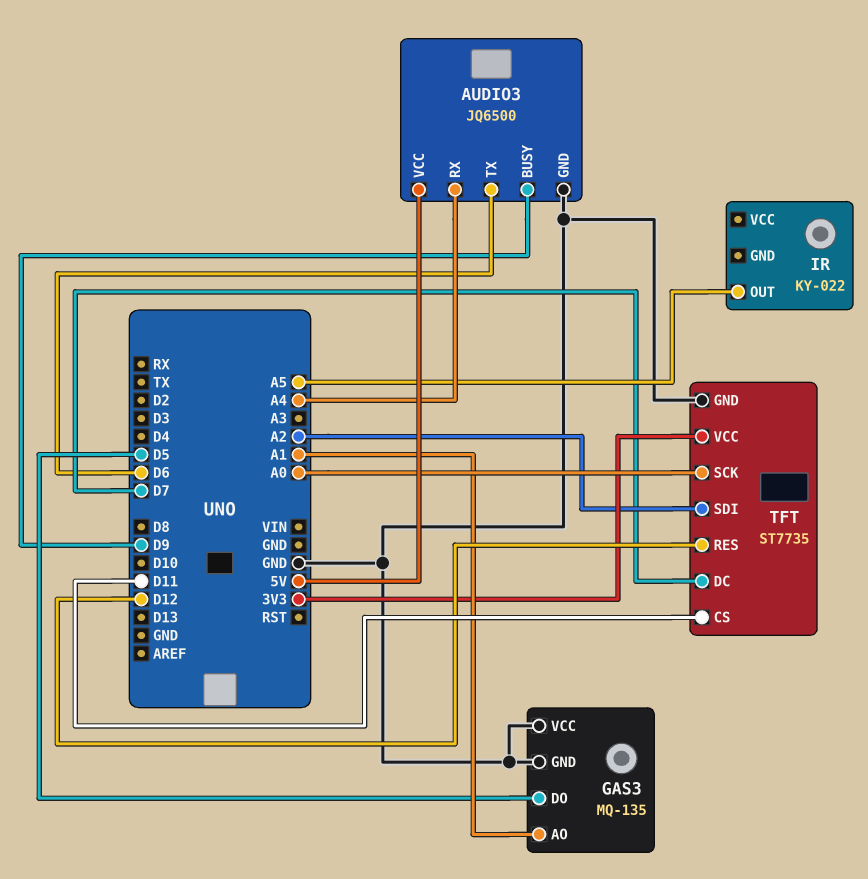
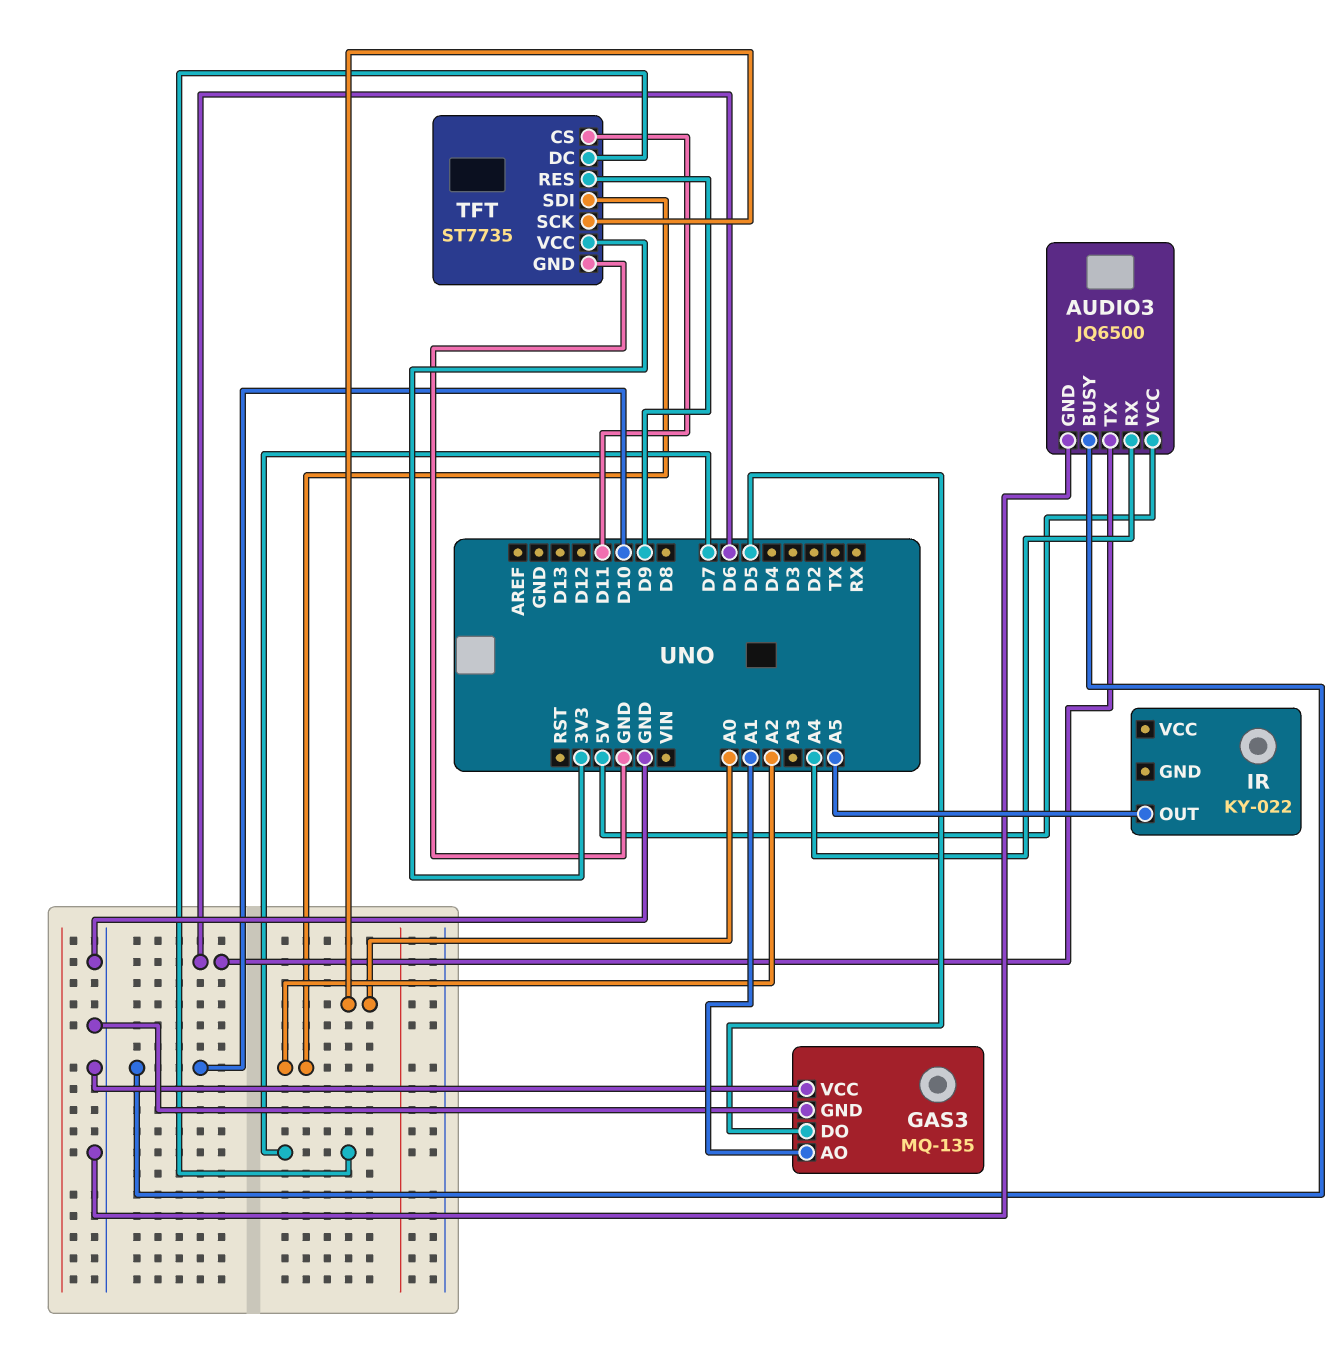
AUDIO3 pin BUSY: D9 -> D10
TFT pin RES: D12 -> D9

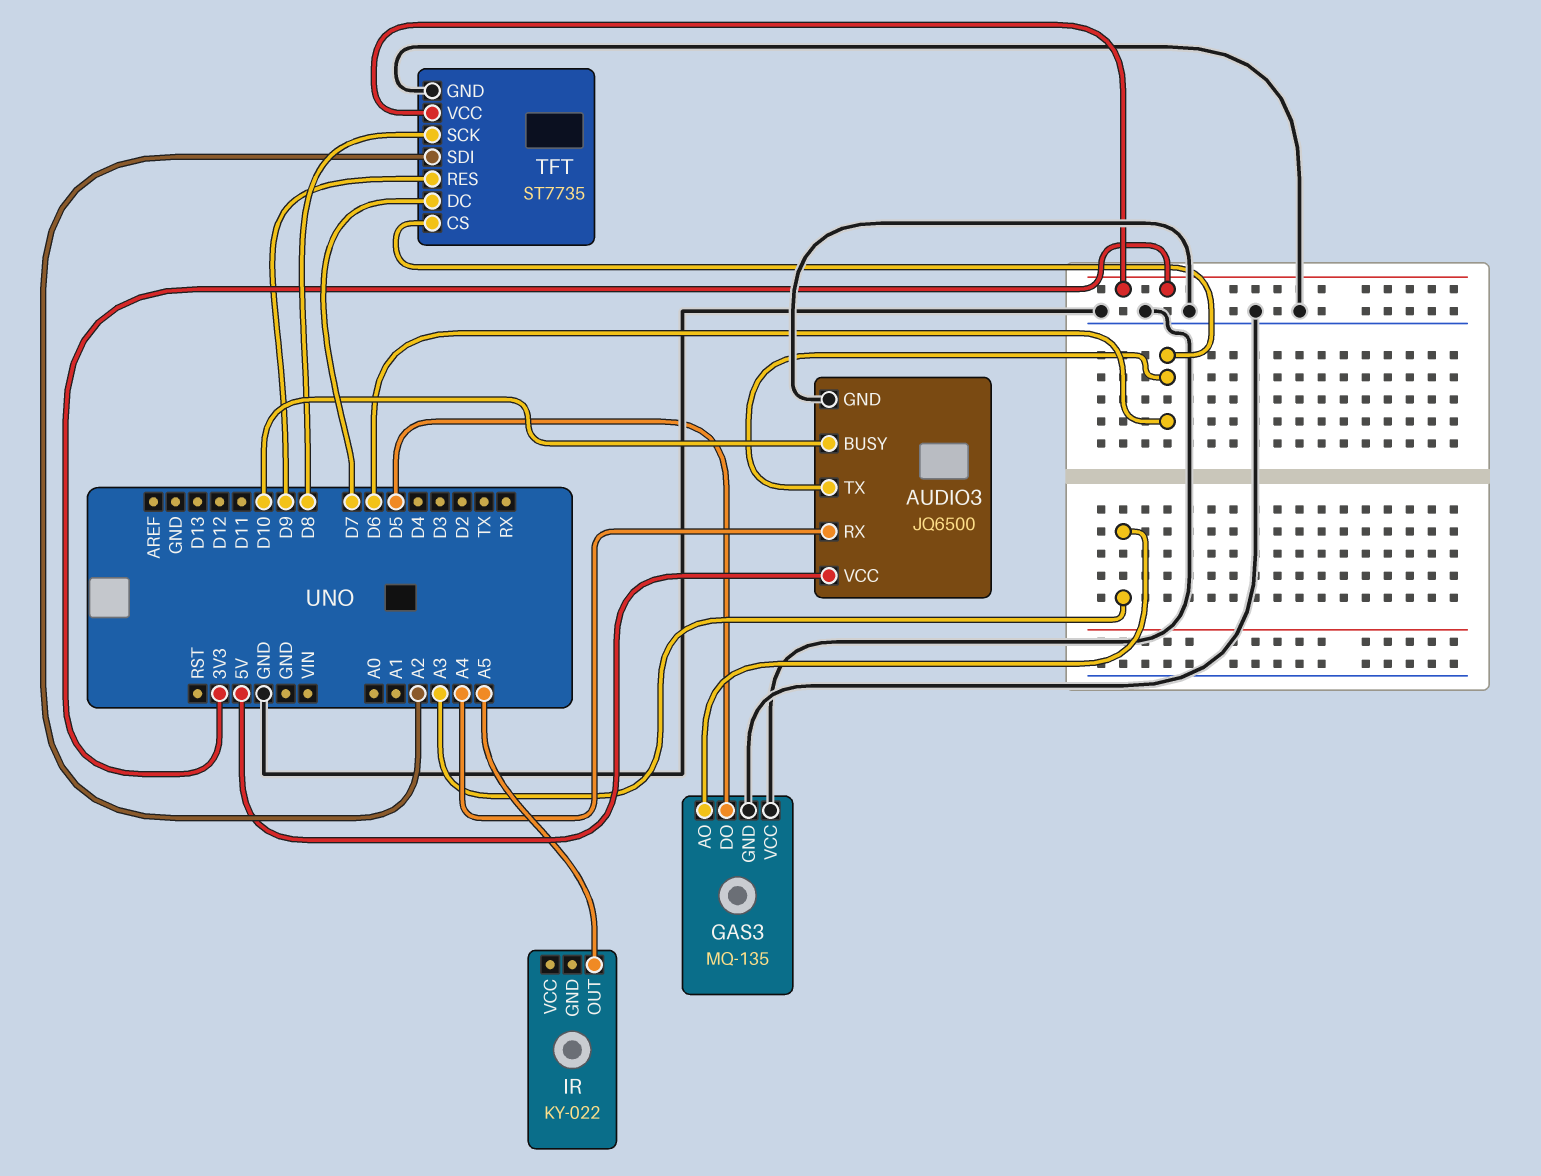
GAS3 pin AO: A1 -> A3
TFT pin CS: D11 -> D6
TFT pin SCK: A0 -> D8

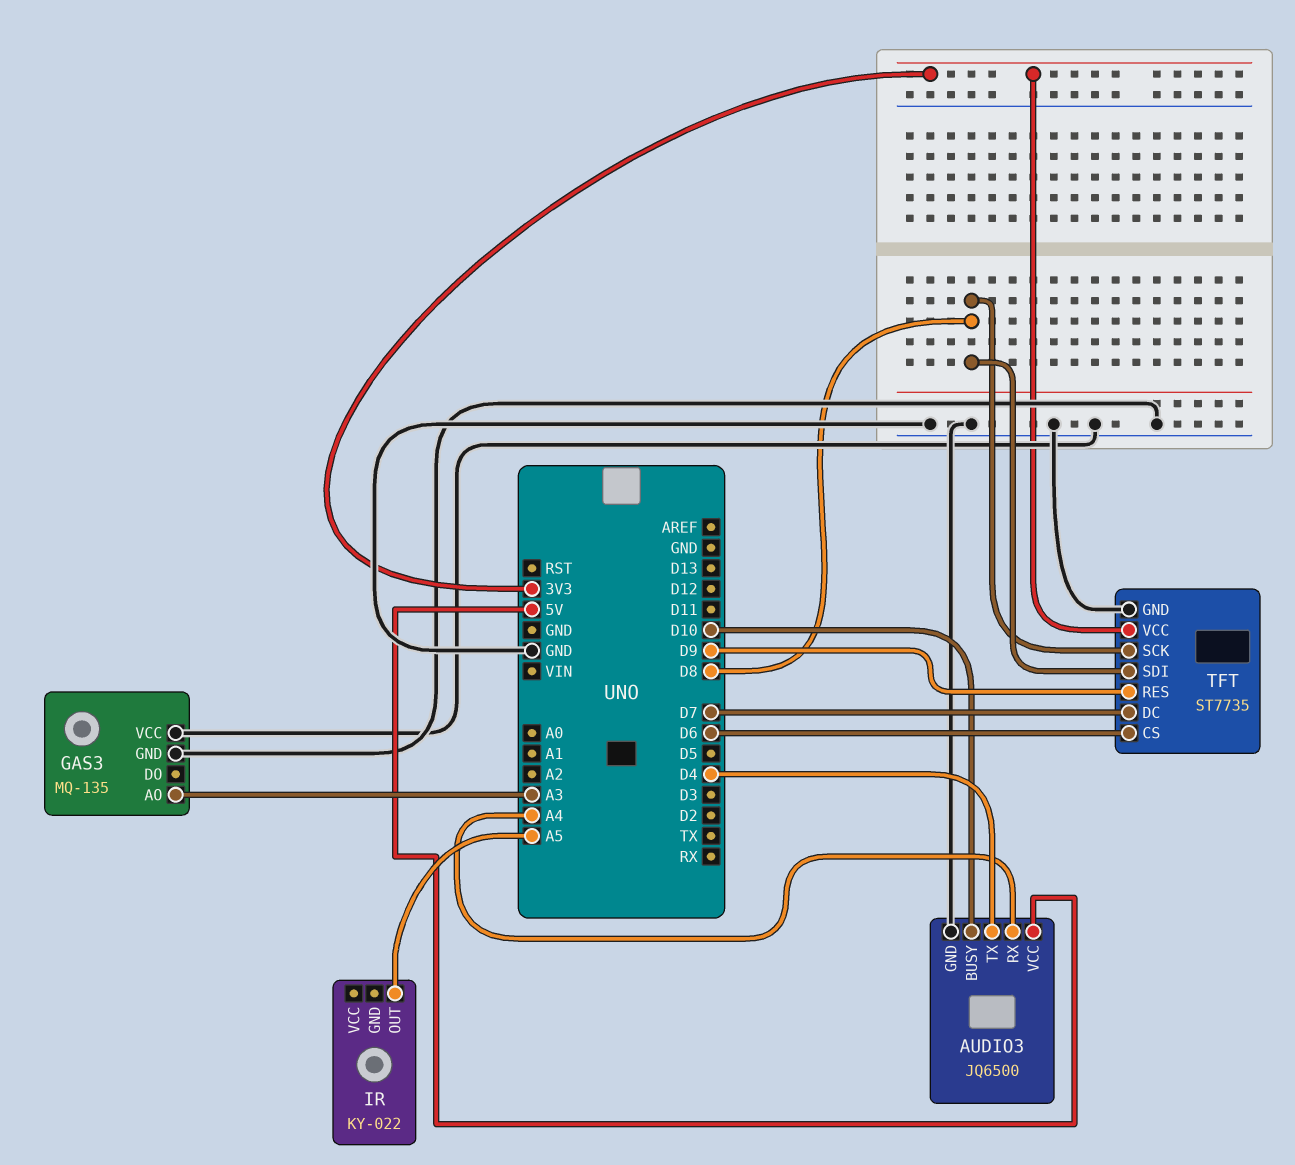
AUDIO3 pin TX: D6 -> D4
GAS3 pin DO: D5 -> none
TFT pin SDI: A2 -> D8

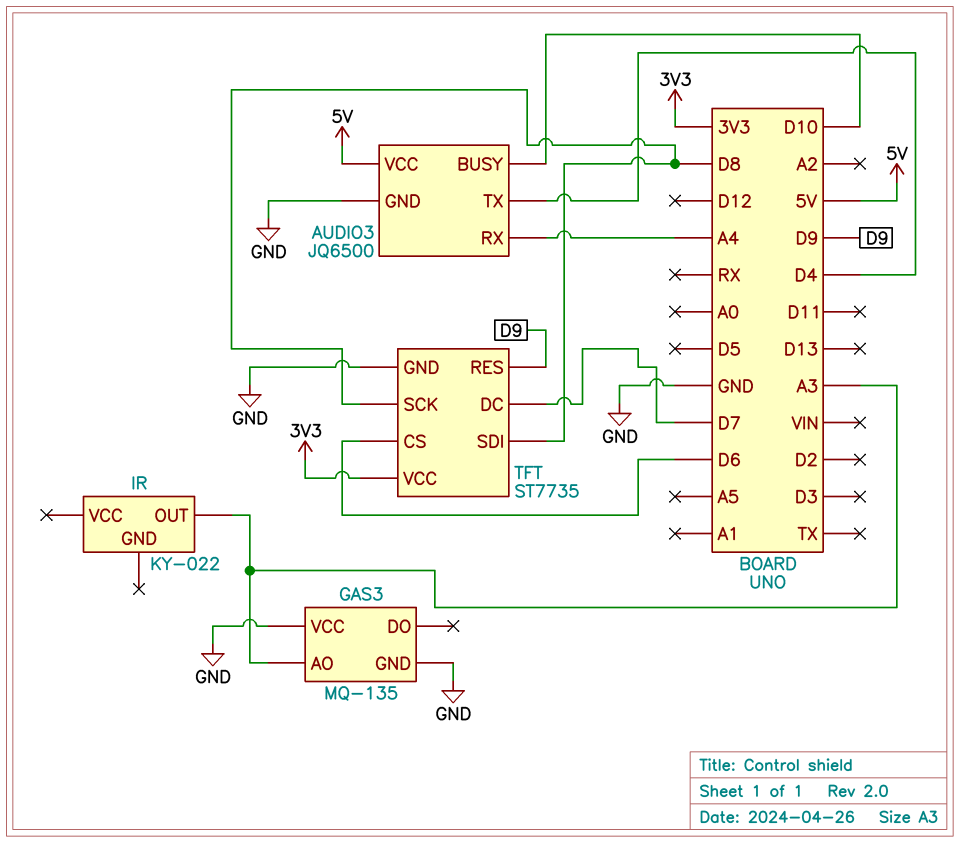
IR pin OUT: A5 -> A3

